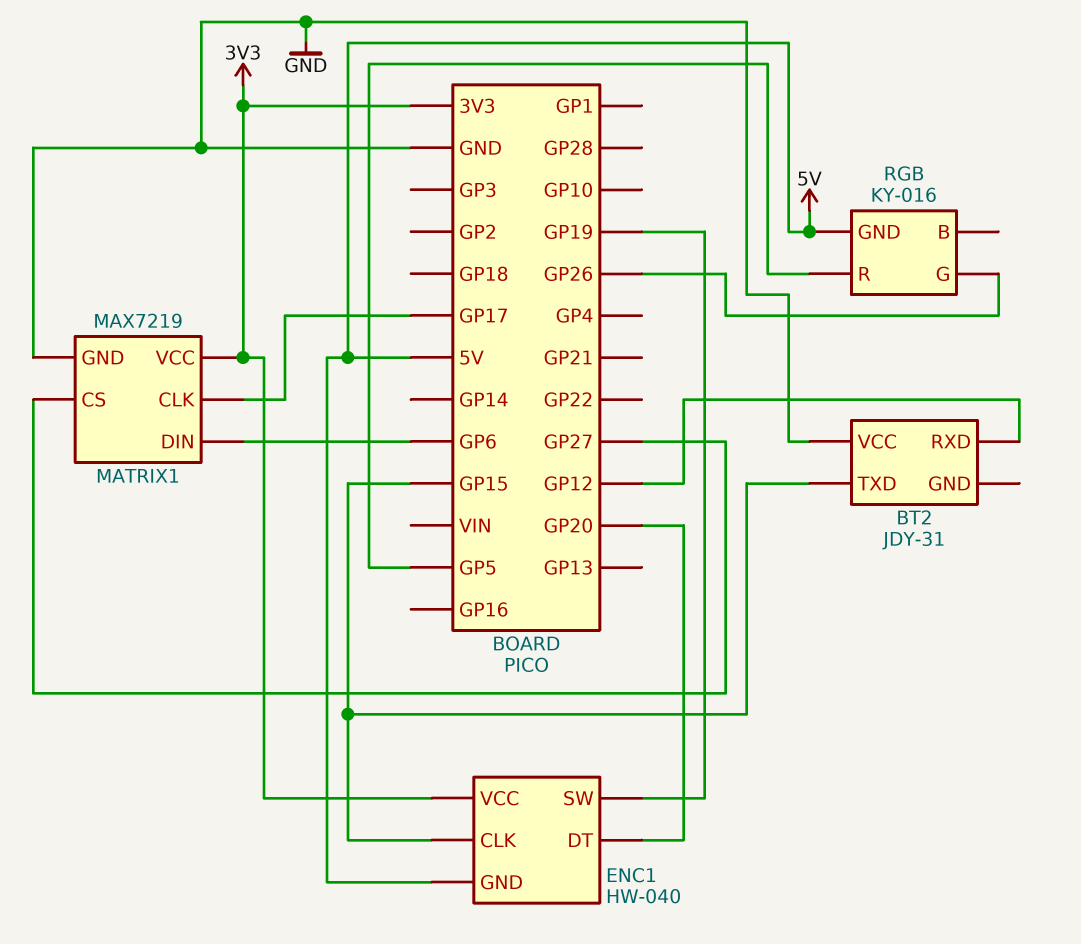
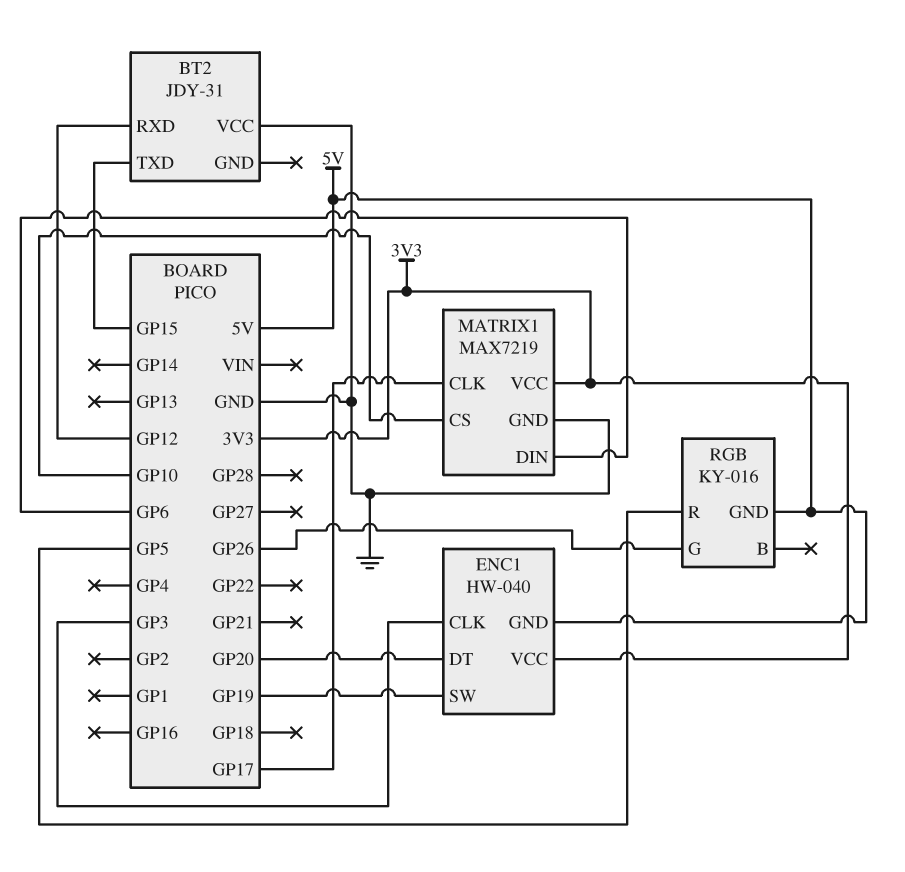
ENC1 pin CLK: GP15 -> GP3
MATRIX1 pin CS: GP27 -> GP10

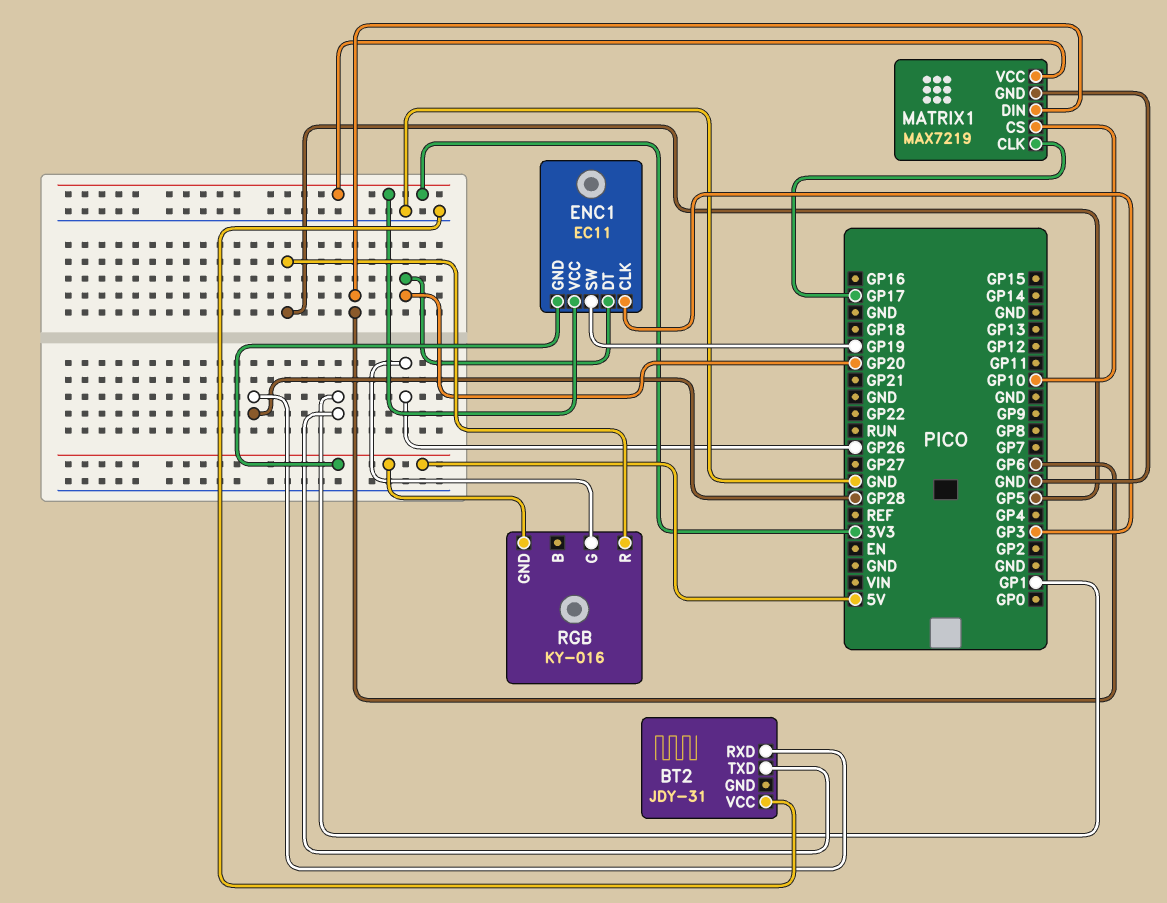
BT2 pin RXD: GP12 -> GP28
BT2 pin TXD: GP15 -> GP1
ENC1: HW-040 -> EC11

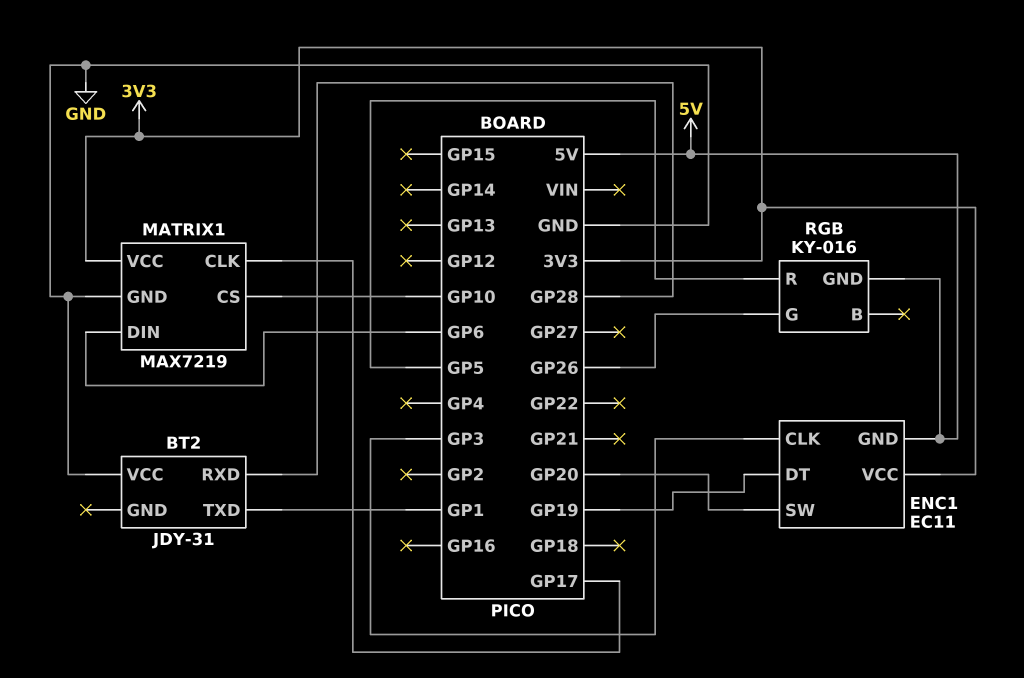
ENC1 pin DT: GP20 -> GP19
ENC1 pin SW: GP19 -> GP20

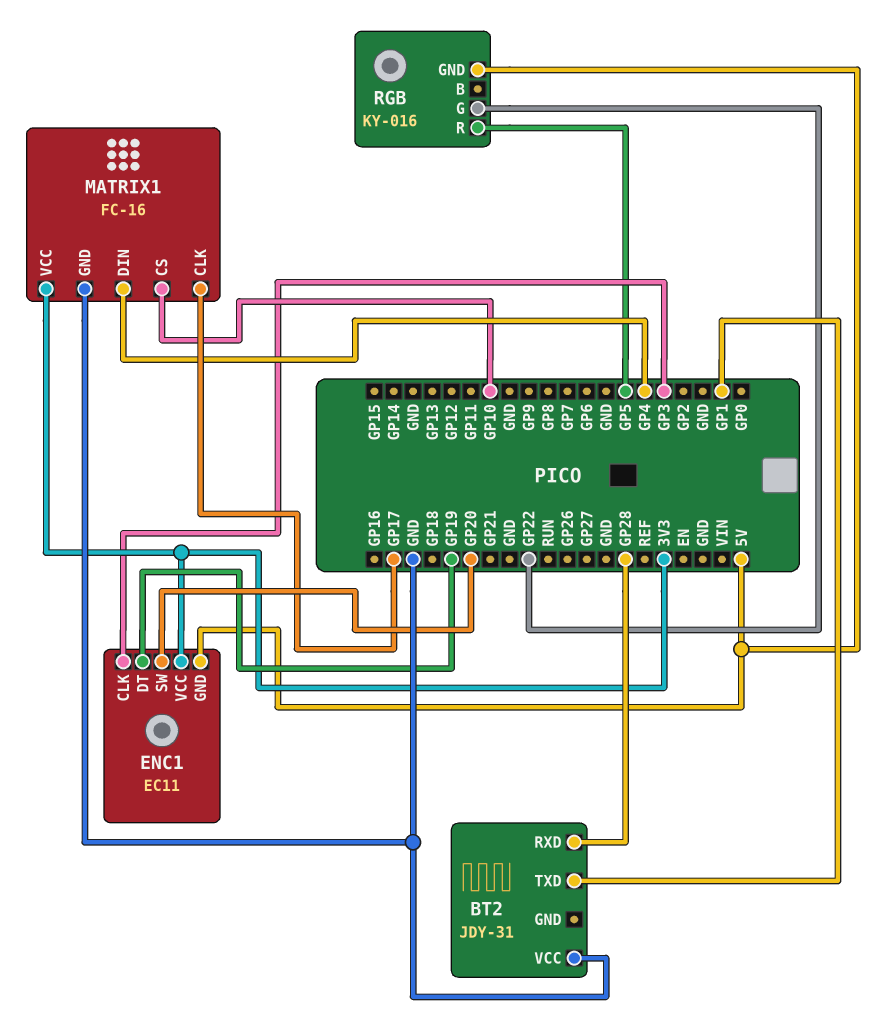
MATRIX1: MAX7219 -> FC-16
MATRIX1 pin DIN: GP6 -> GP4
RGB pin G: GP26 -> GP22

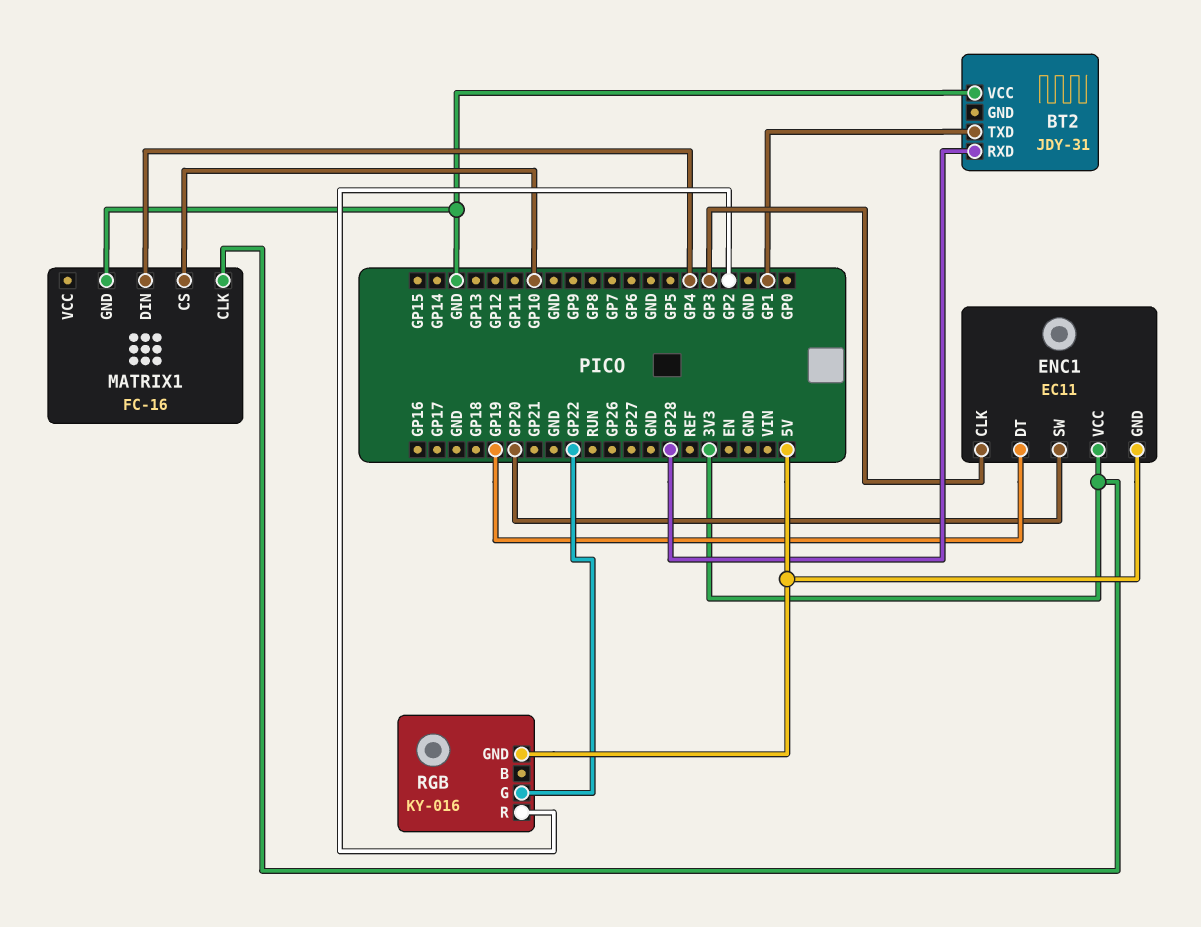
MATRIX1 pin CLK: GP17 -> 3V3
MATRIX1 pin VCC: 3V3 -> none
RGB pin R: GP5 -> GP2

